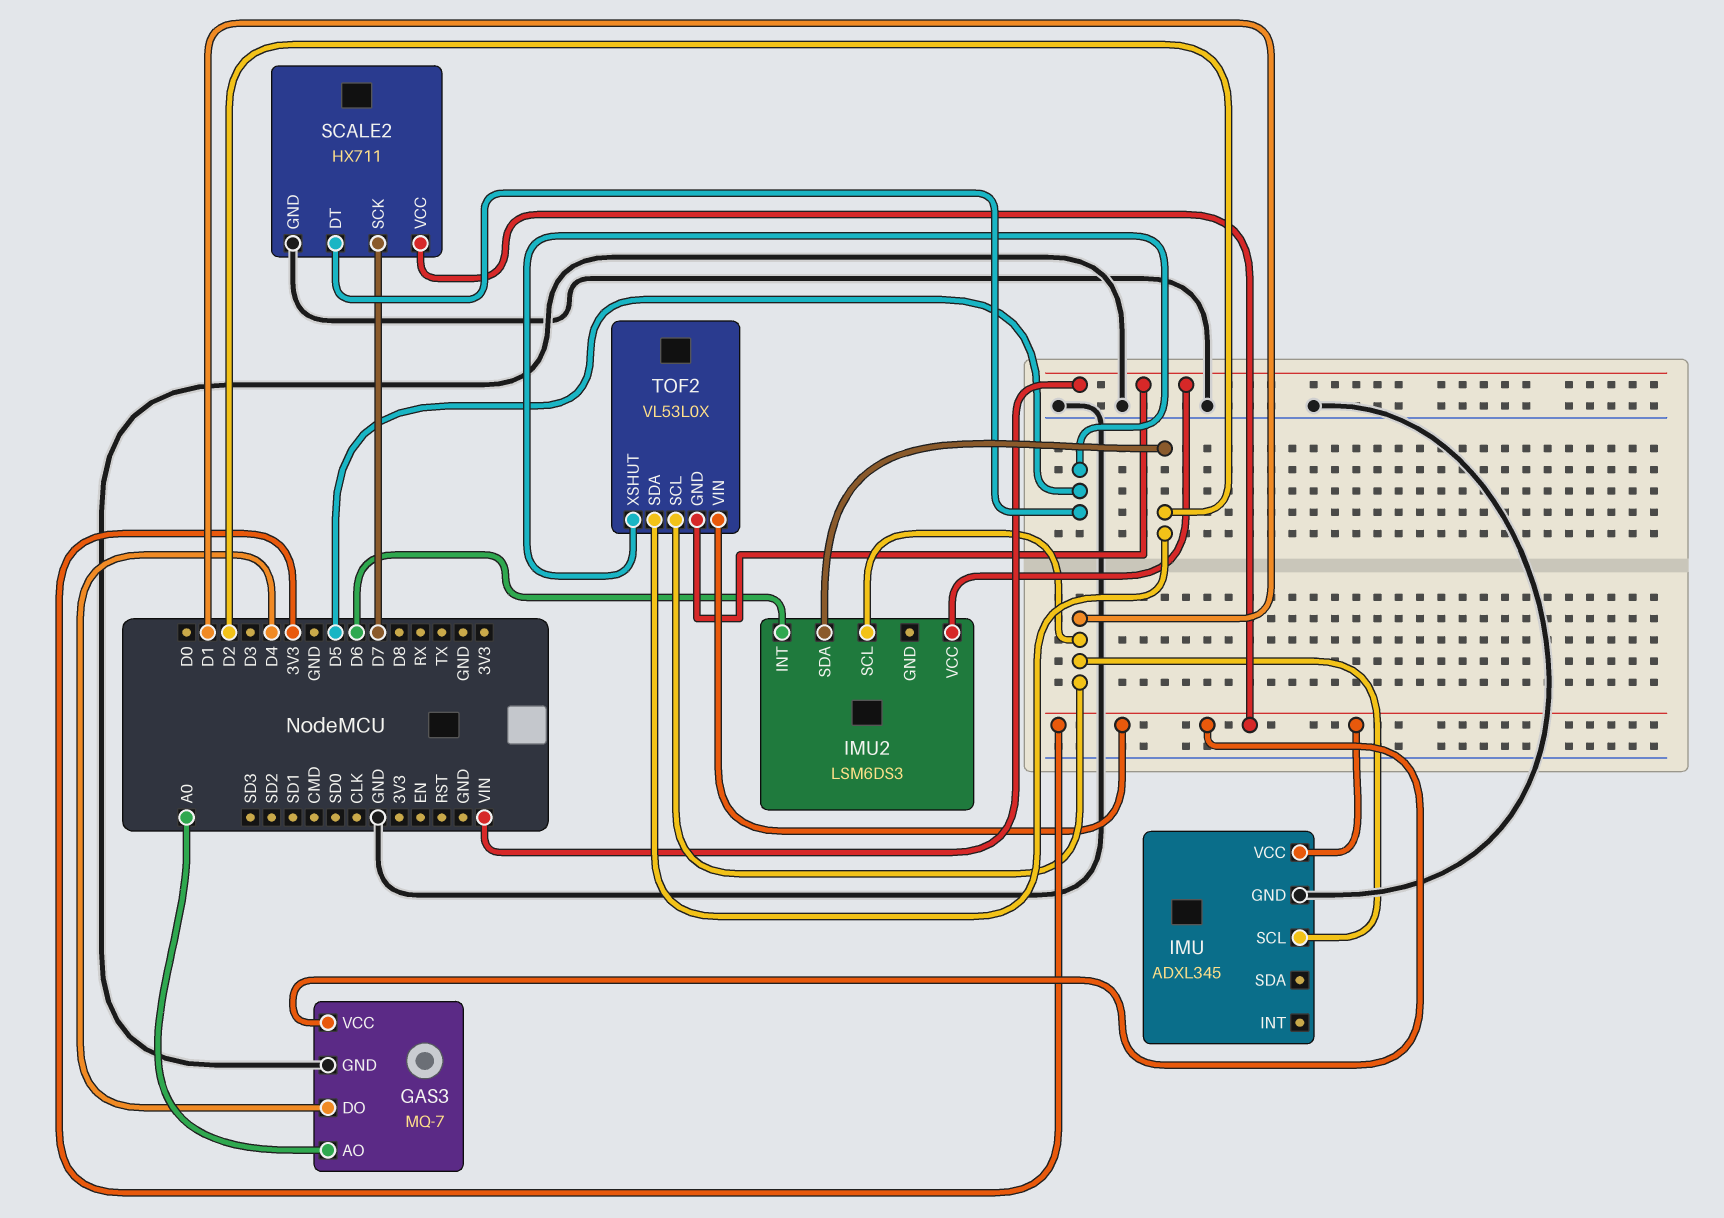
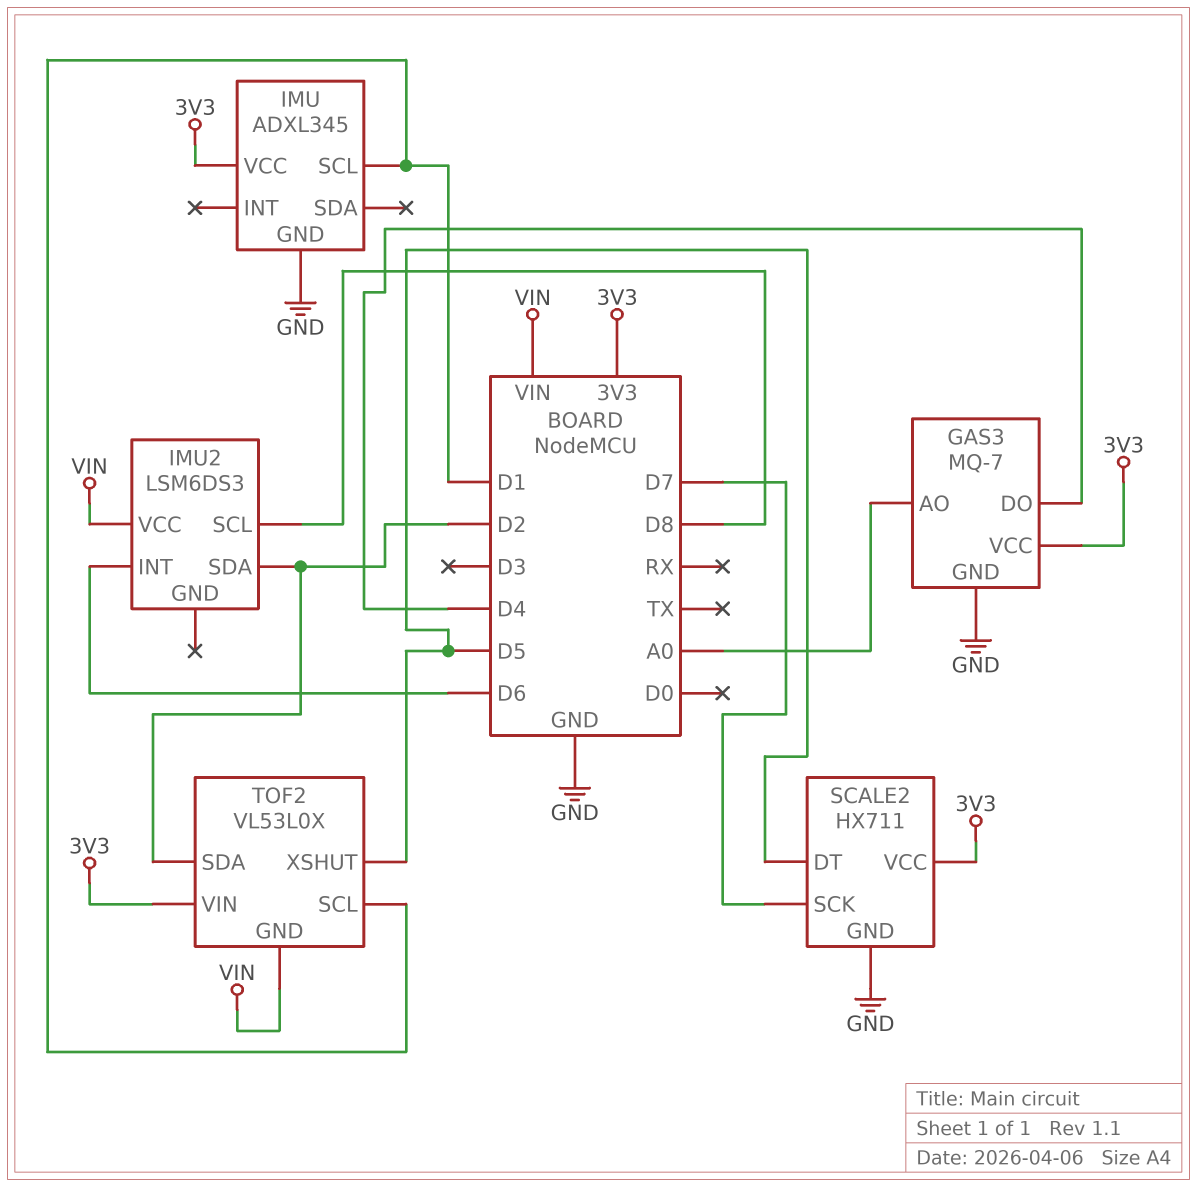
IMU2 pin SCL: D1 -> D8

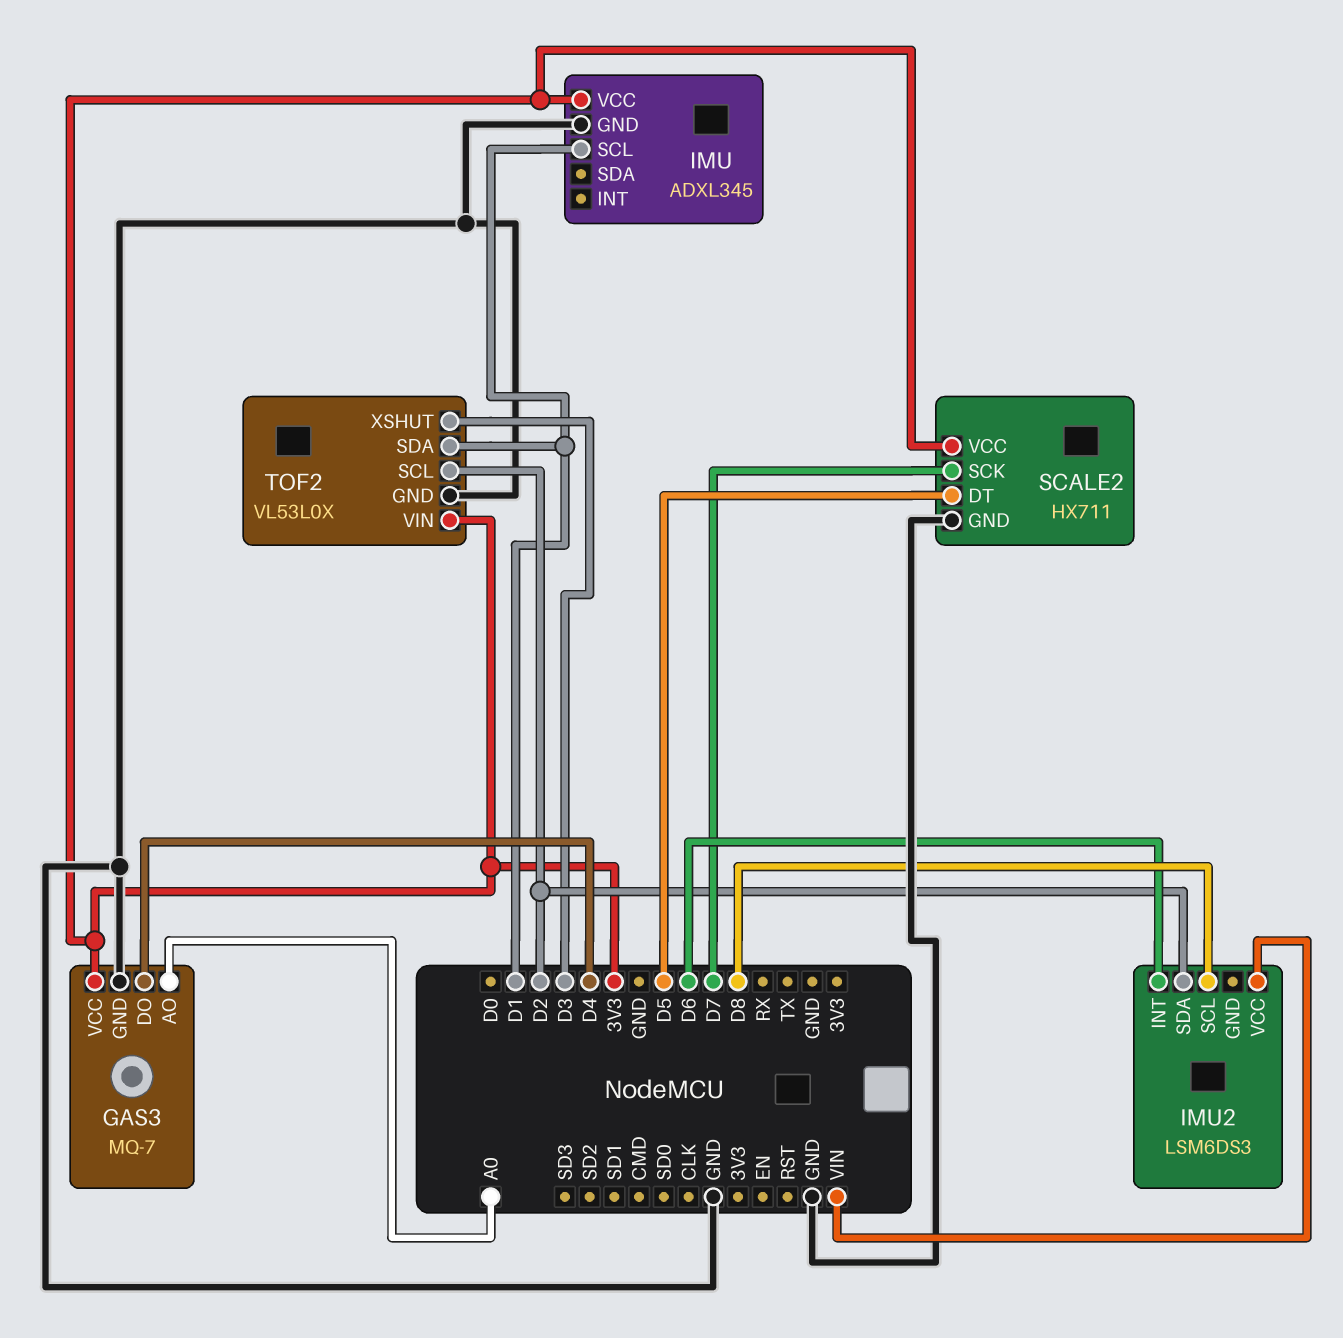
TOF2 pin GND: VIN -> GND
TOF2 pin SCL: D1 -> D2
TOF2 pin SDA: D2 -> D1
TOF2 pin XSHUT: D5 -> D3

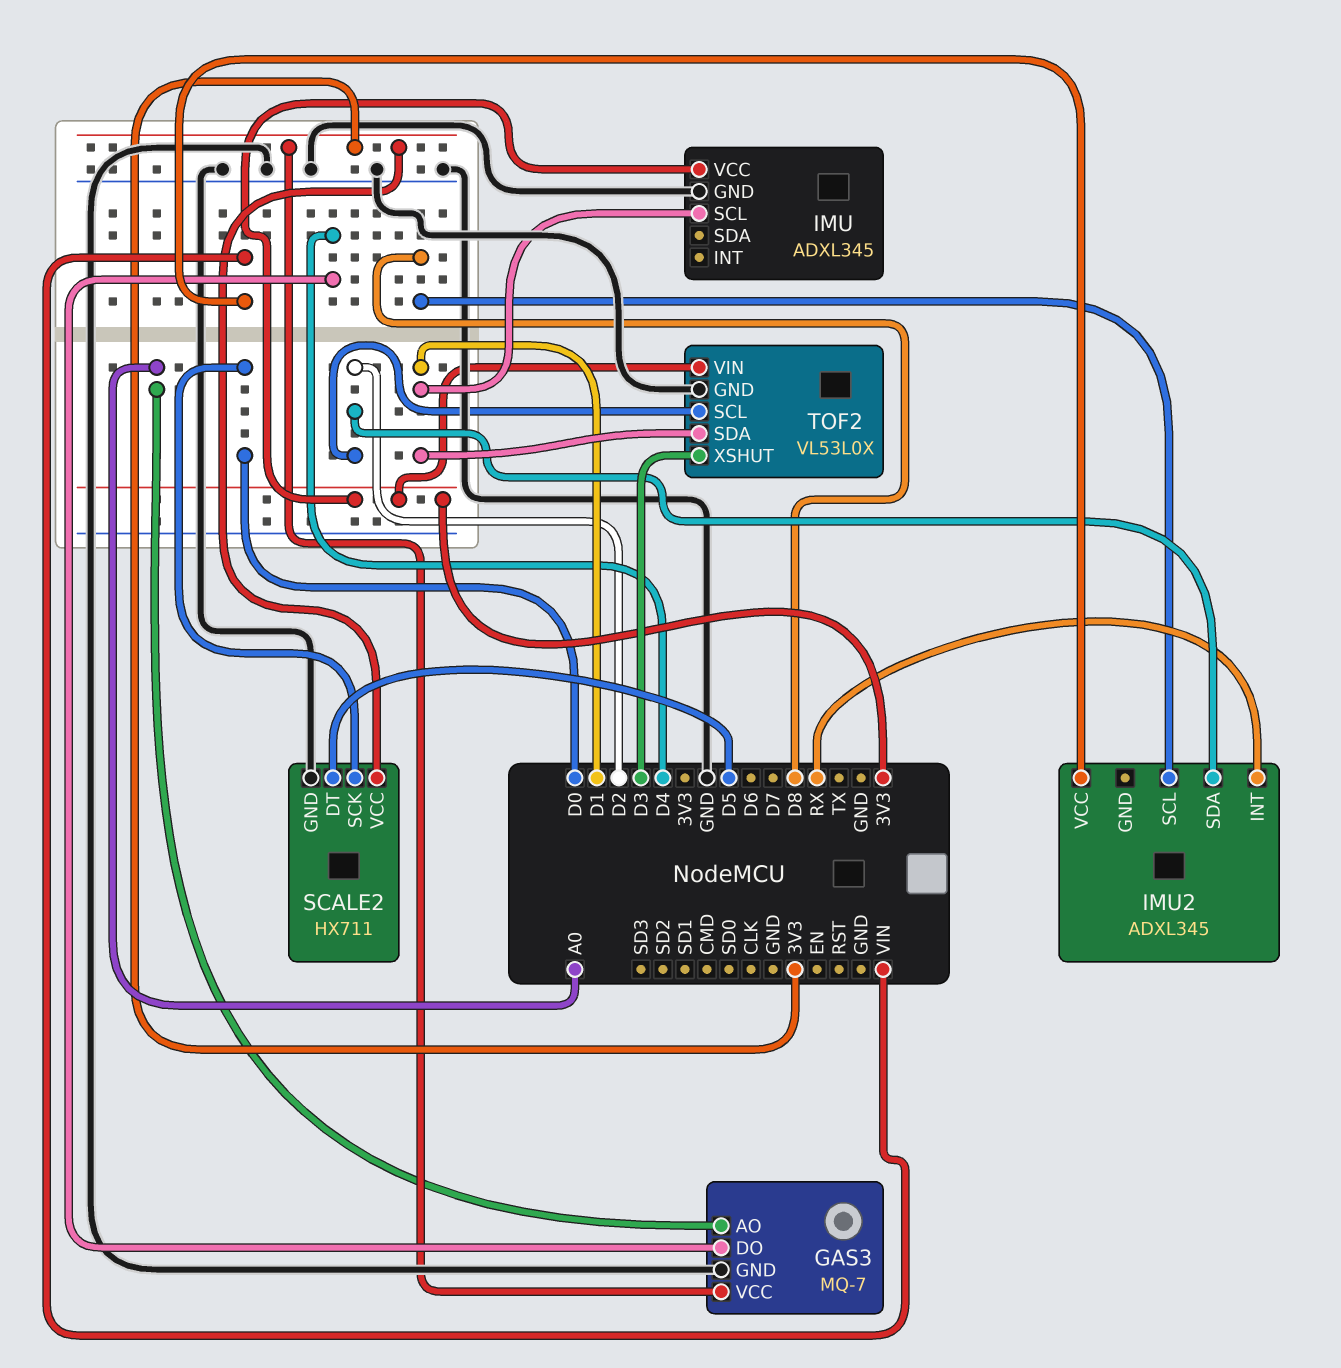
IMU2: LSM6DS3 -> ADXL345
IMU2 pin INT: D6 -> RX
SCALE2 pin SCK: D7 -> D0

